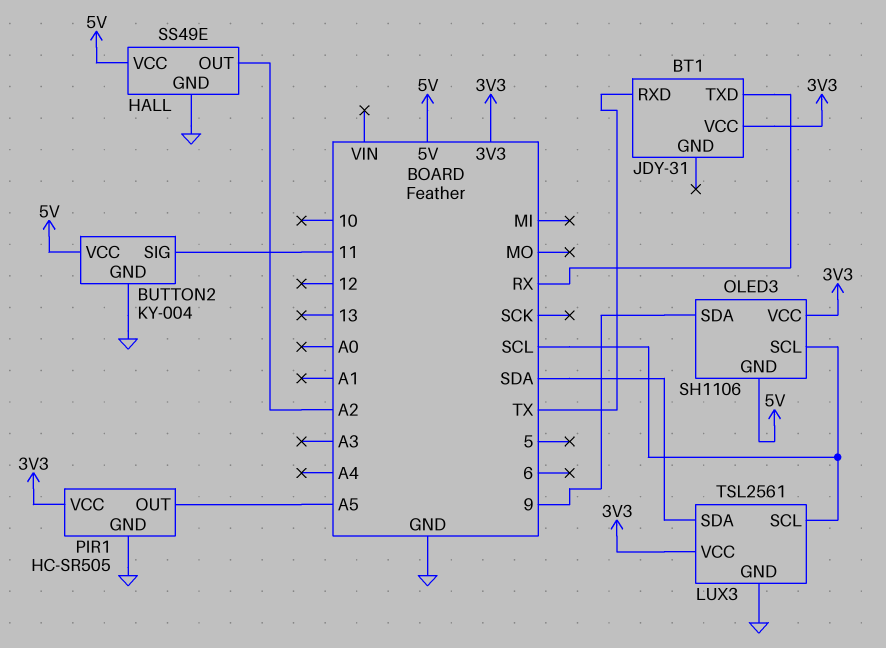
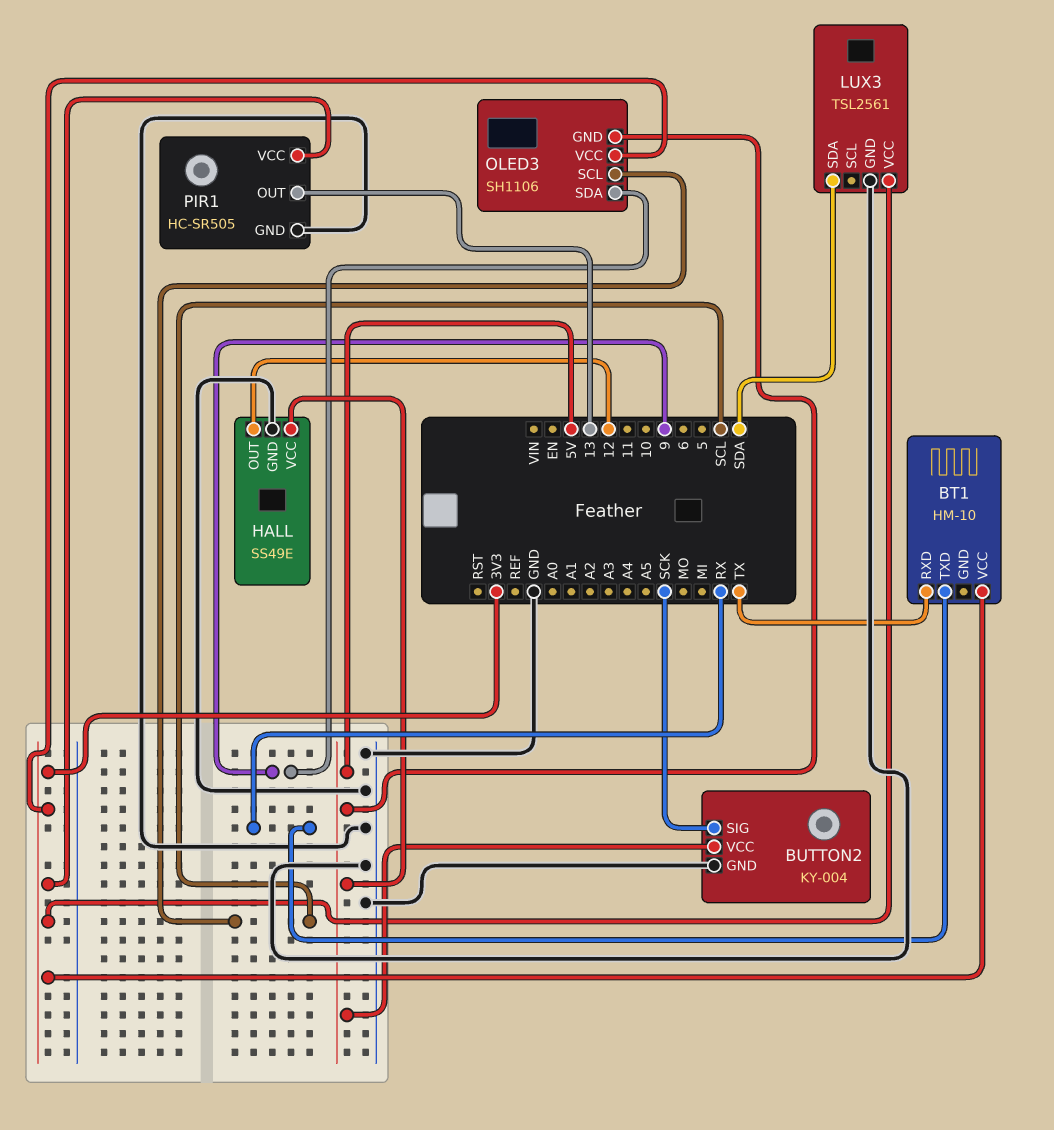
BT1: JDY-31 -> HM-10
BUTTON2 pin SIG: 11 -> SCK
HALL pin OUT: A2 -> 12
LUX3 pin SCL: SCL -> none
PIR1 pin OUT: A5 -> 13

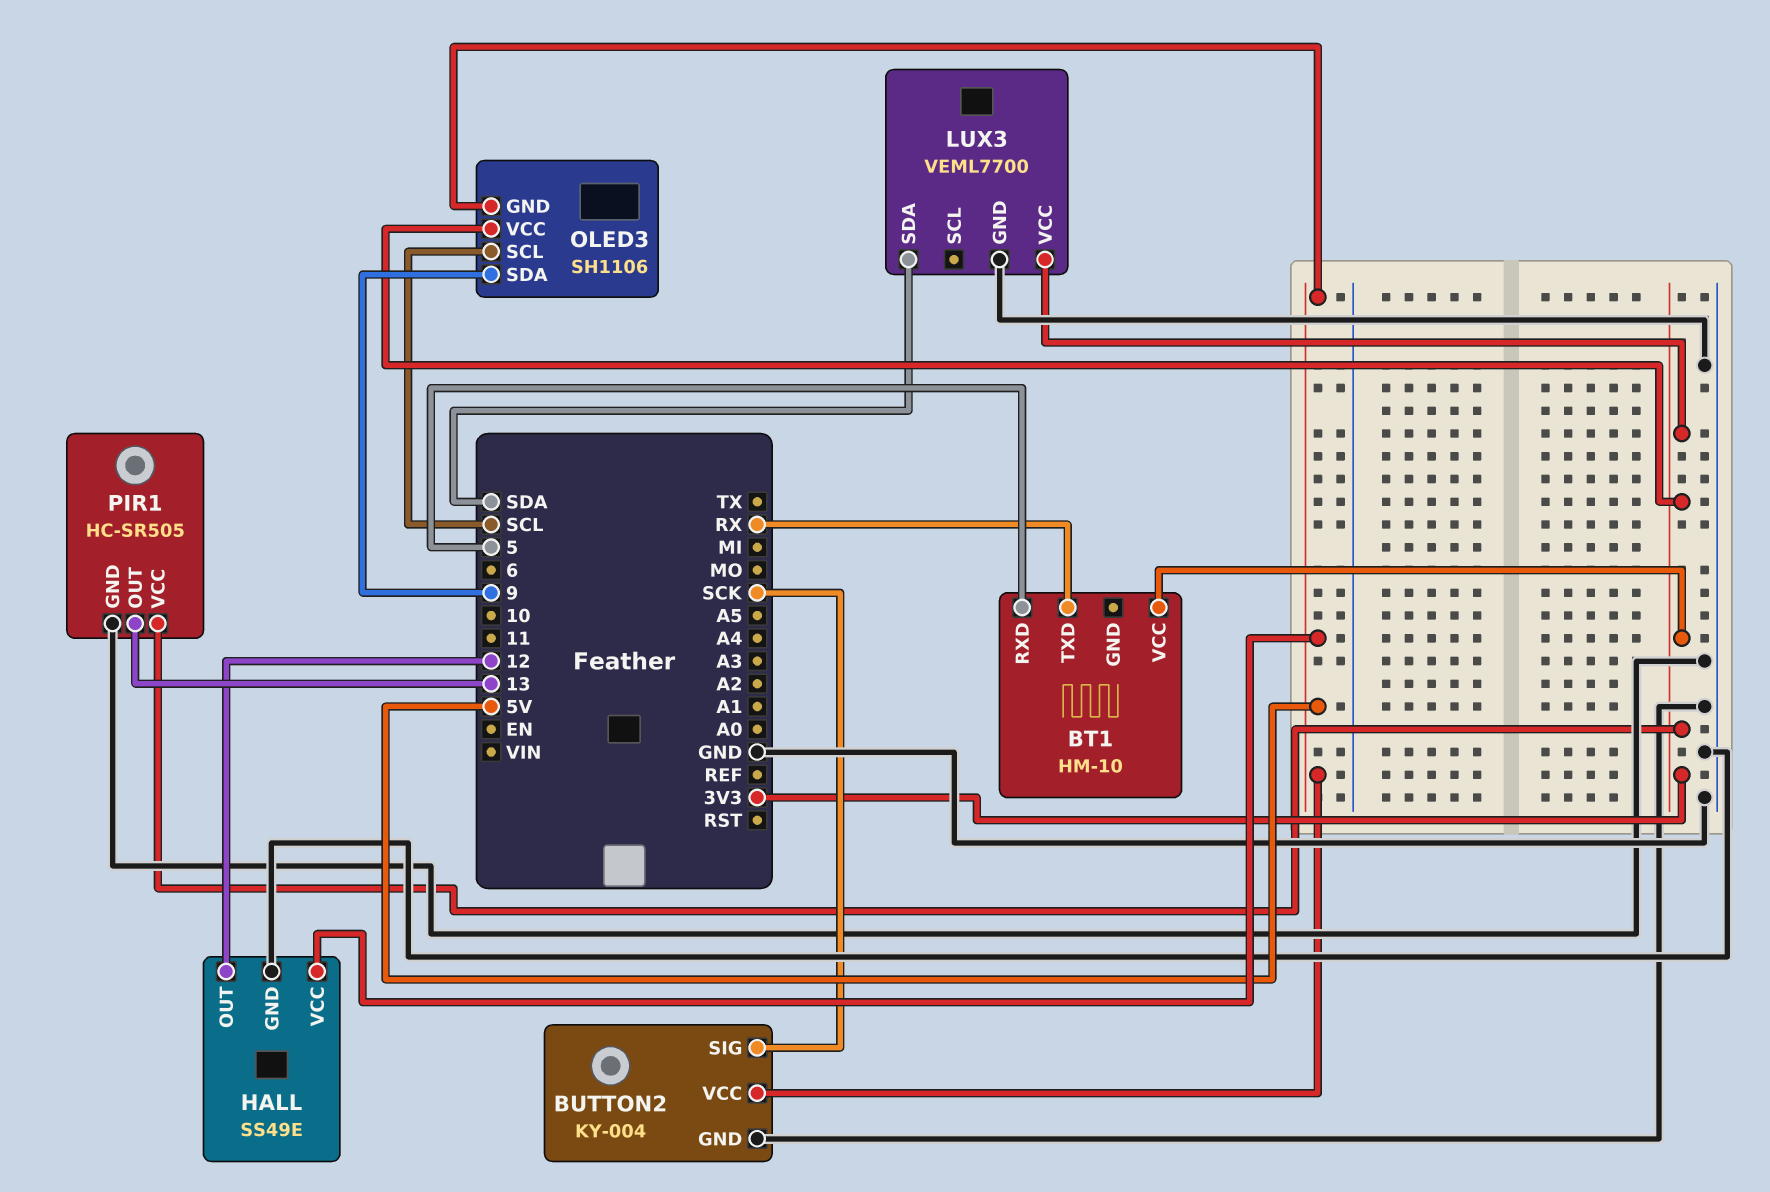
BT1 pin RXD: TX -> 5
LUX3: TSL2561 -> VEML7700

